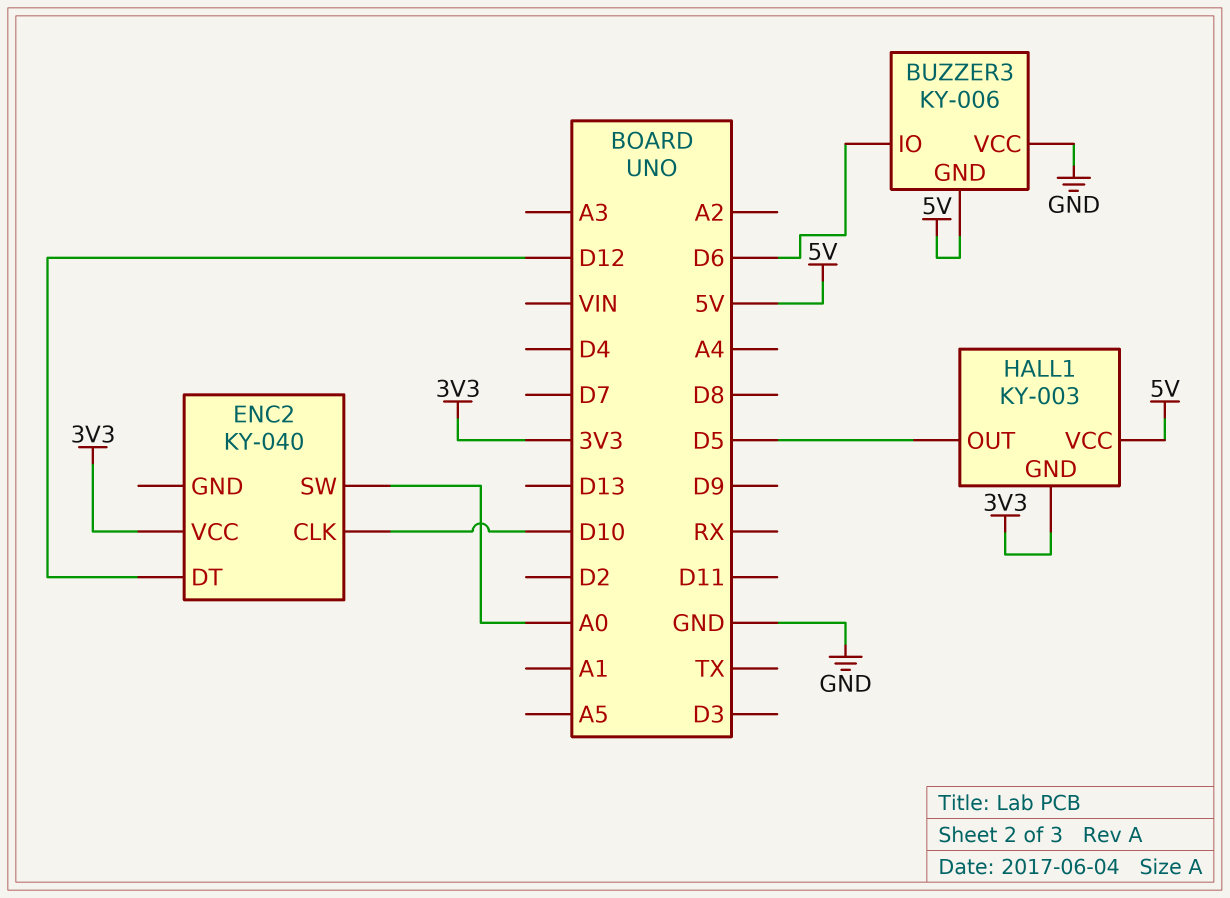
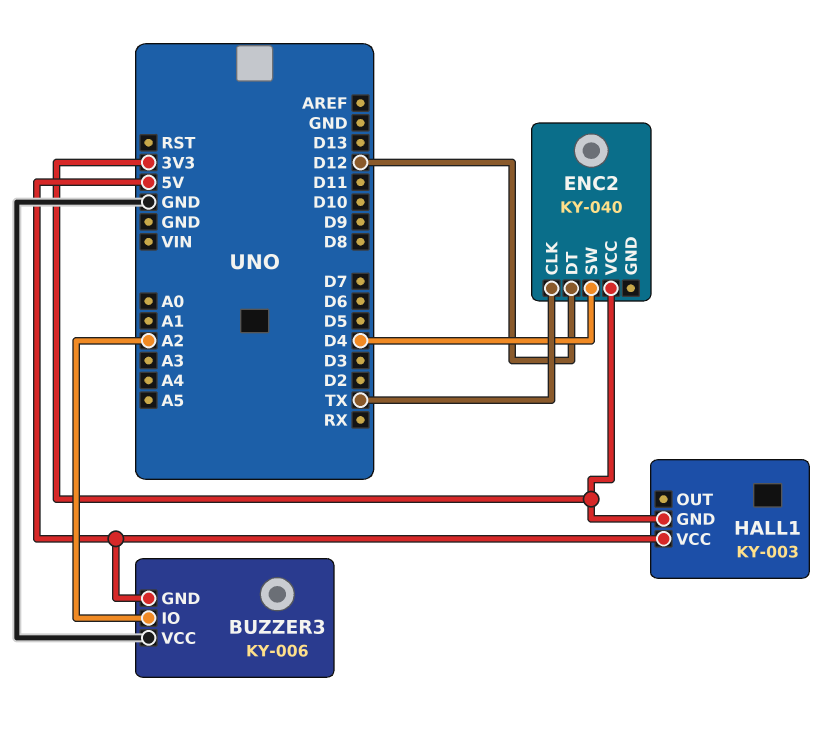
BUZZER3 pin IO: D6 -> A2
ENC2 pin CLK: D10 -> TX
ENC2 pin SW: A0 -> D4
HALL1 pin OUT: D5 -> none

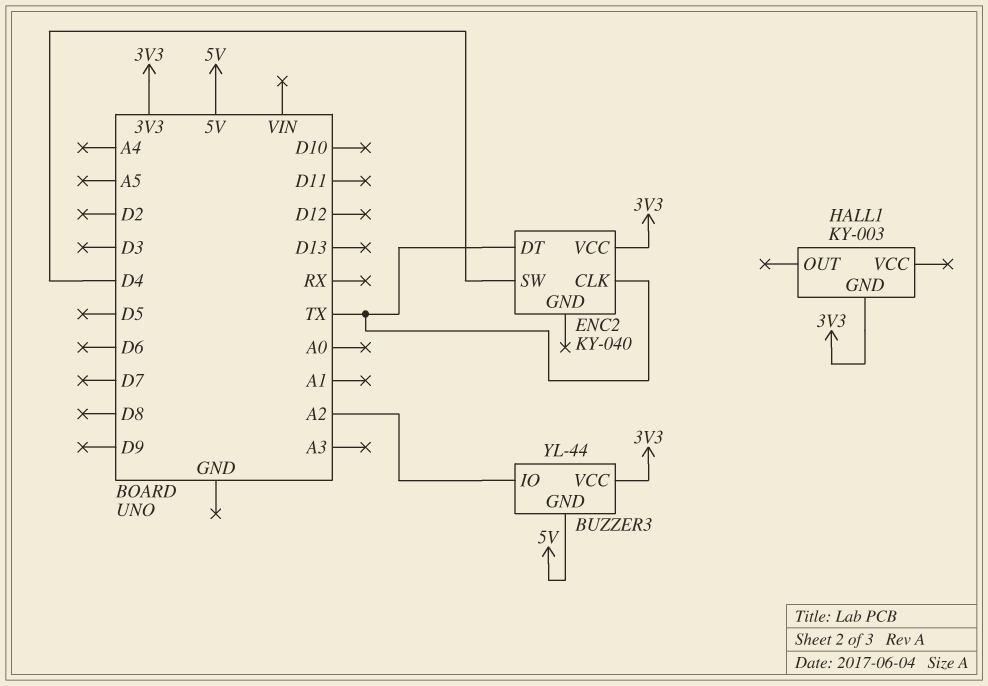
BUZZER3: KY-006 -> YL-44
BUZZER3 pin VCC: GND -> 3V3
ENC2 pin DT: D12 -> TX
HALL1 pin VCC: 5V -> none

